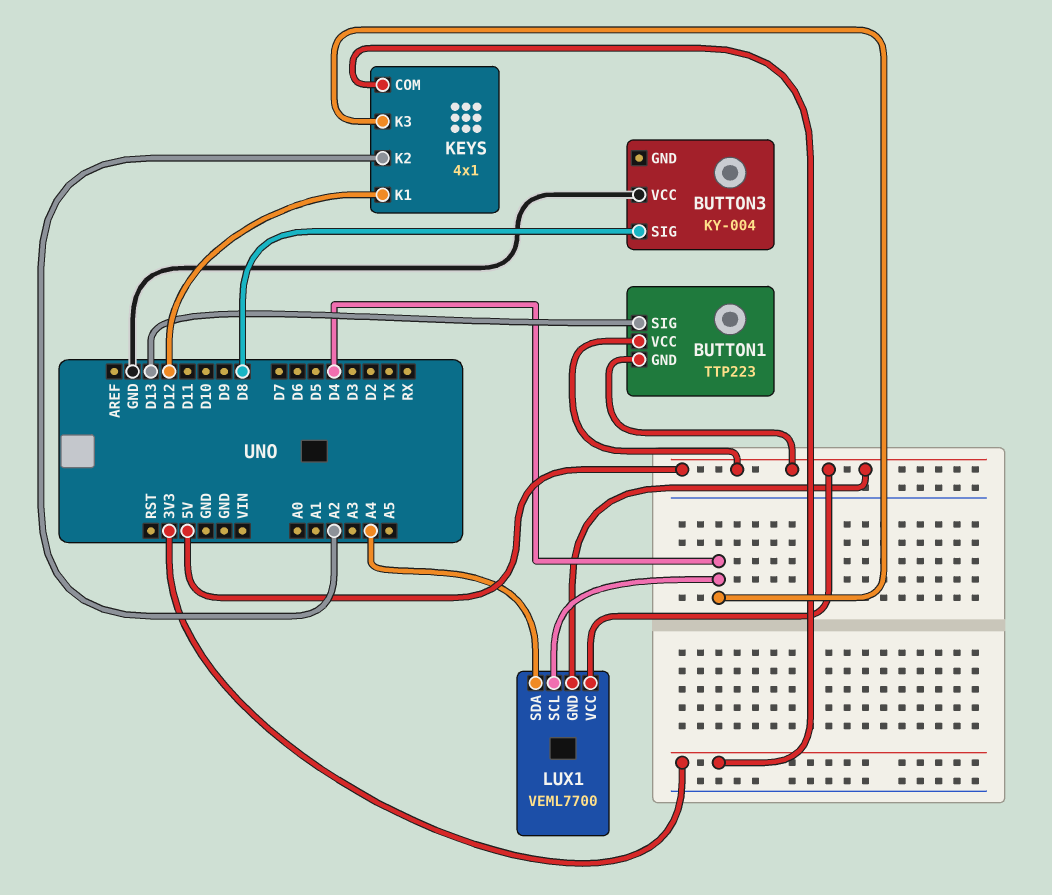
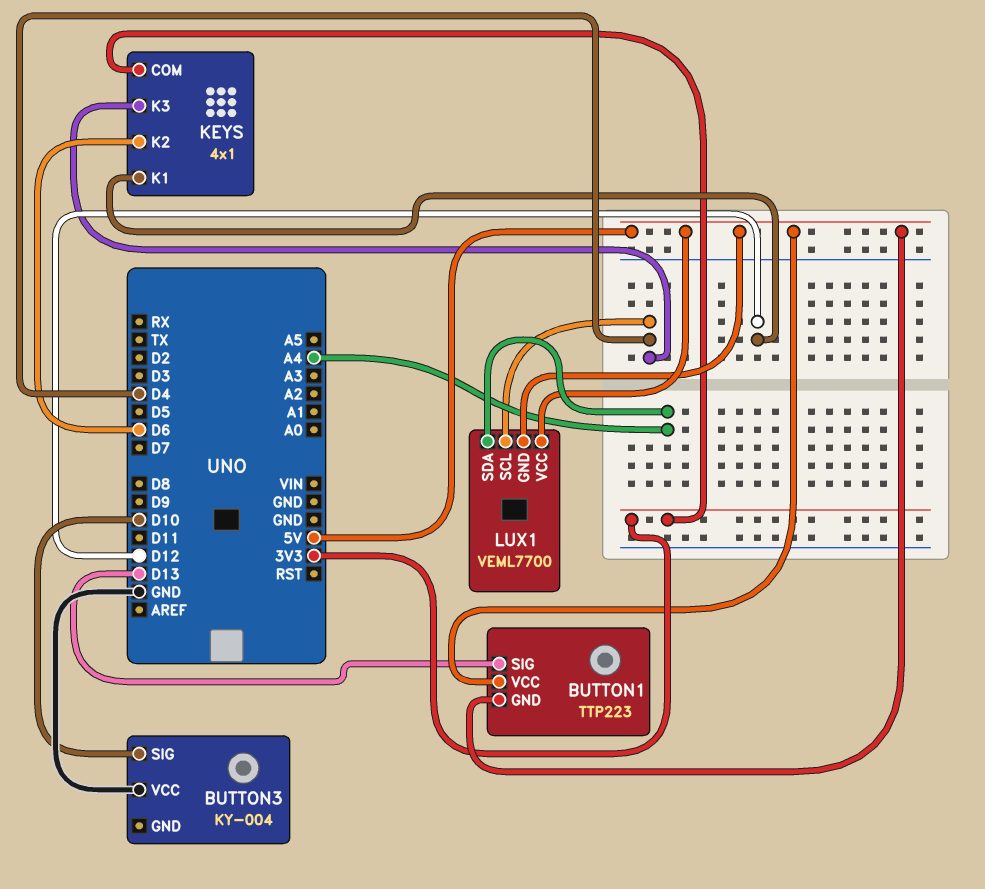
BUTTON3 pin SIG: D8 -> D10
KEYS pin K2: A2 -> D6

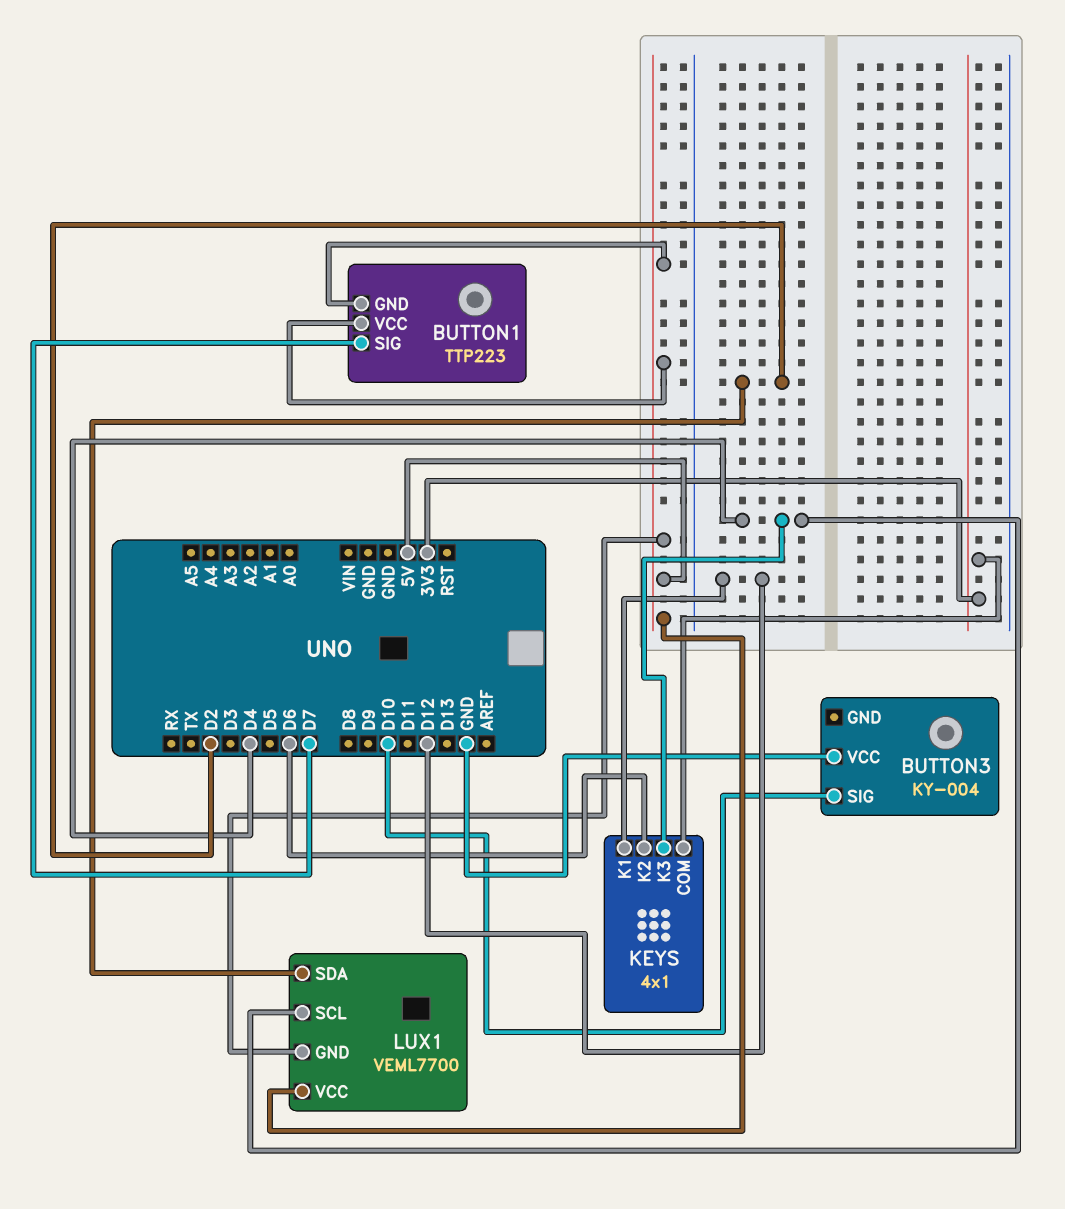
BUTTON1 pin SIG: D13 -> D7
LUX1 pin SDA: A4 -> D2

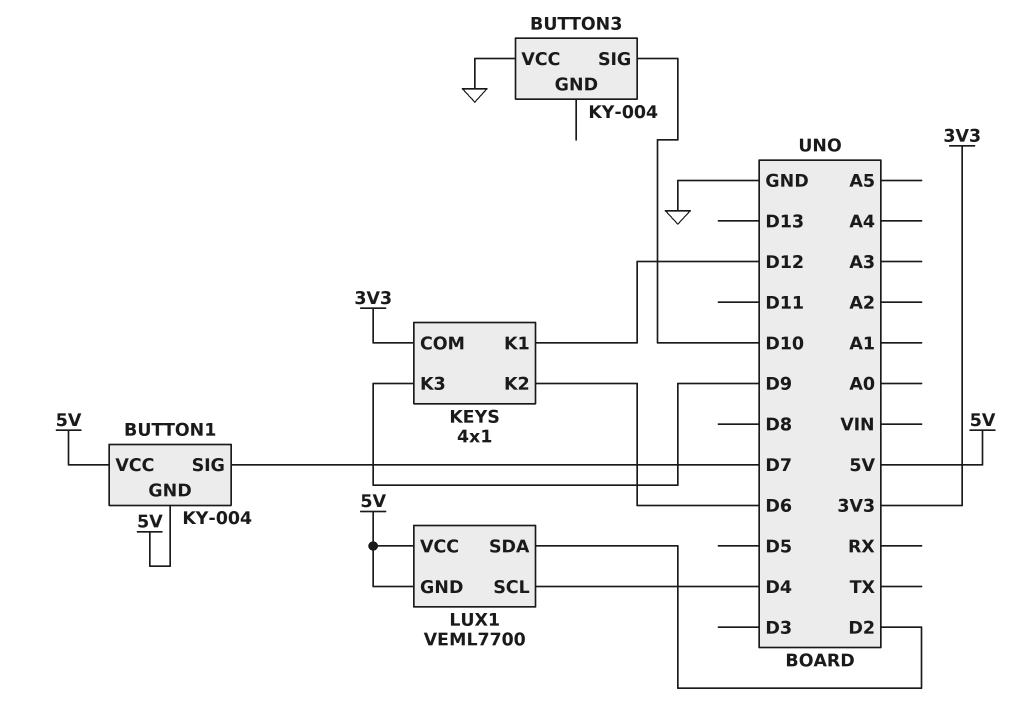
BUTTON1: TTP223 -> KY-004
KEYS pin K3: D4 -> D9

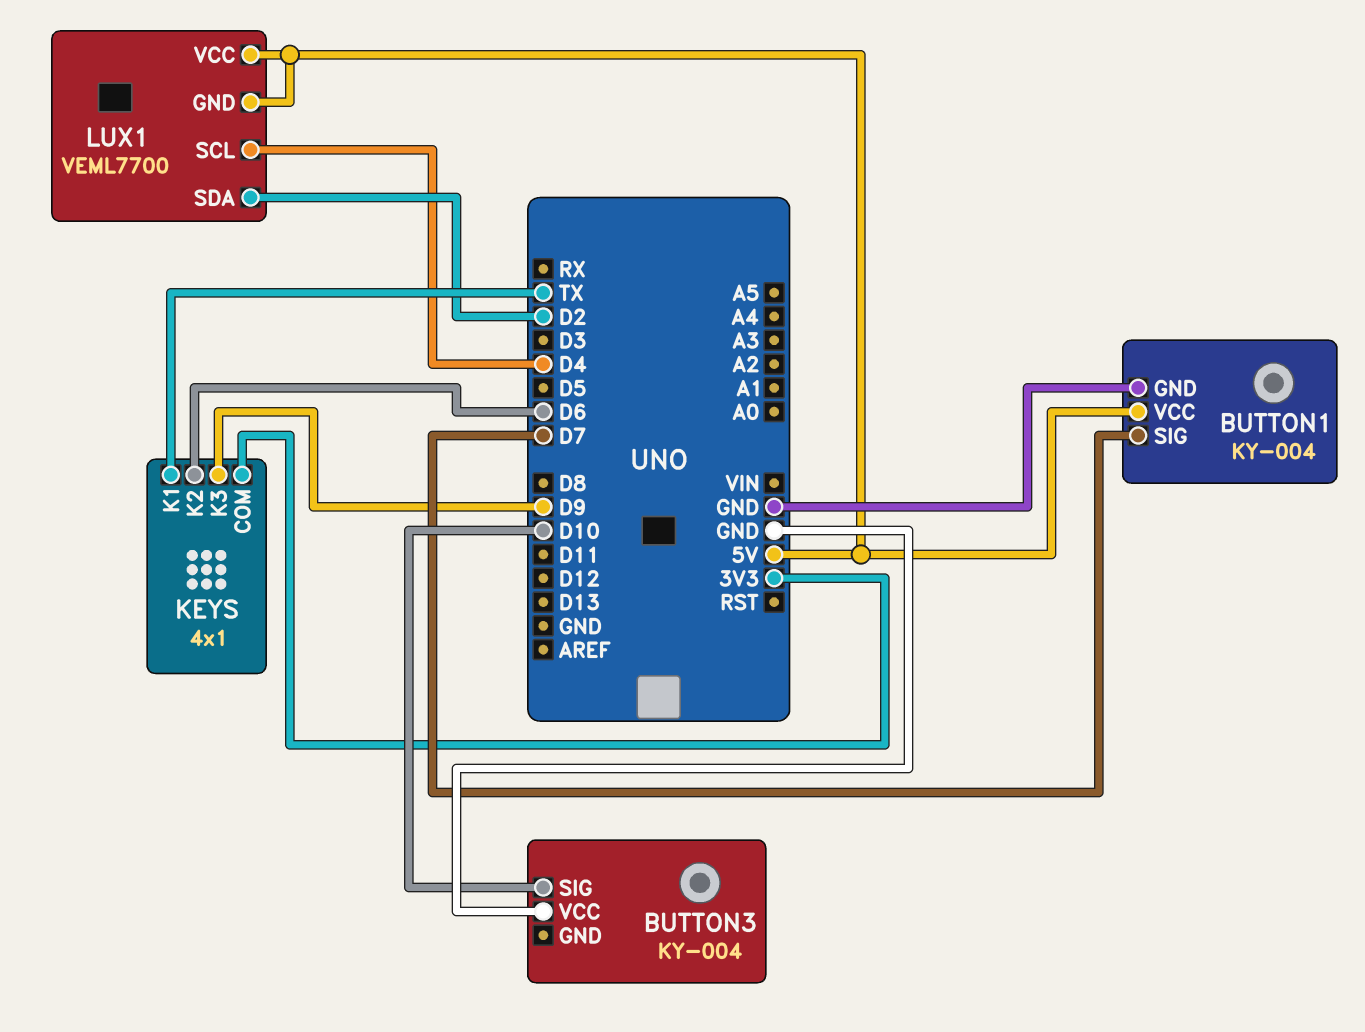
BUTTON1 pin GND: 5V -> GND
KEYS pin K1: D12 -> TX

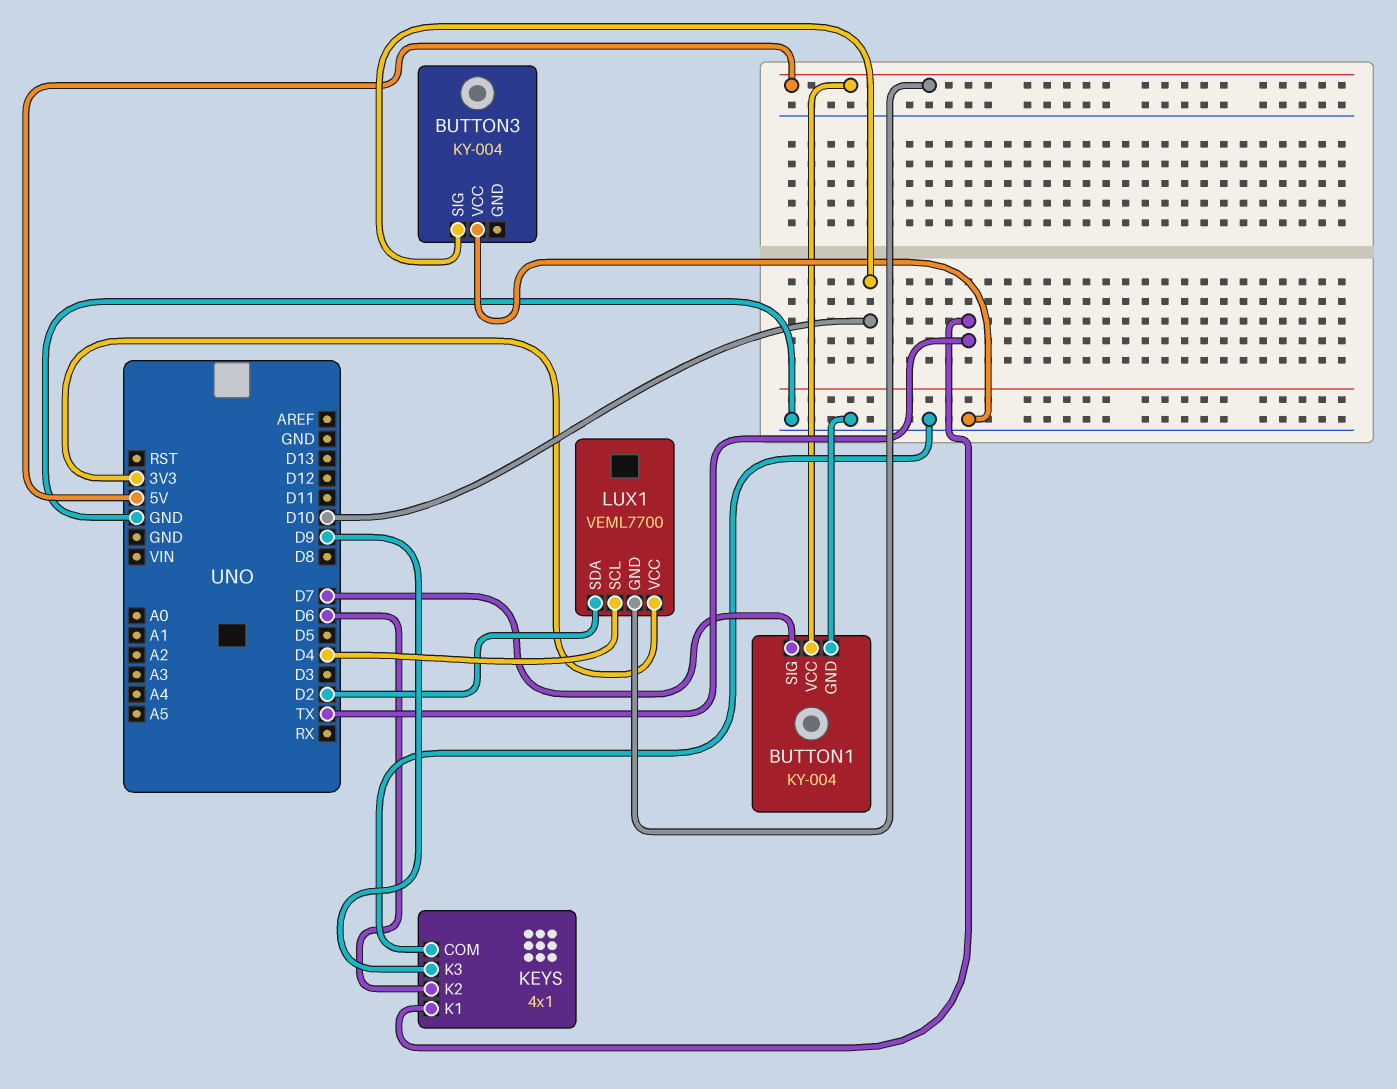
KEYS pin COM: 3V3 -> GND
LUX1 pin VCC: 5V -> 3V3

